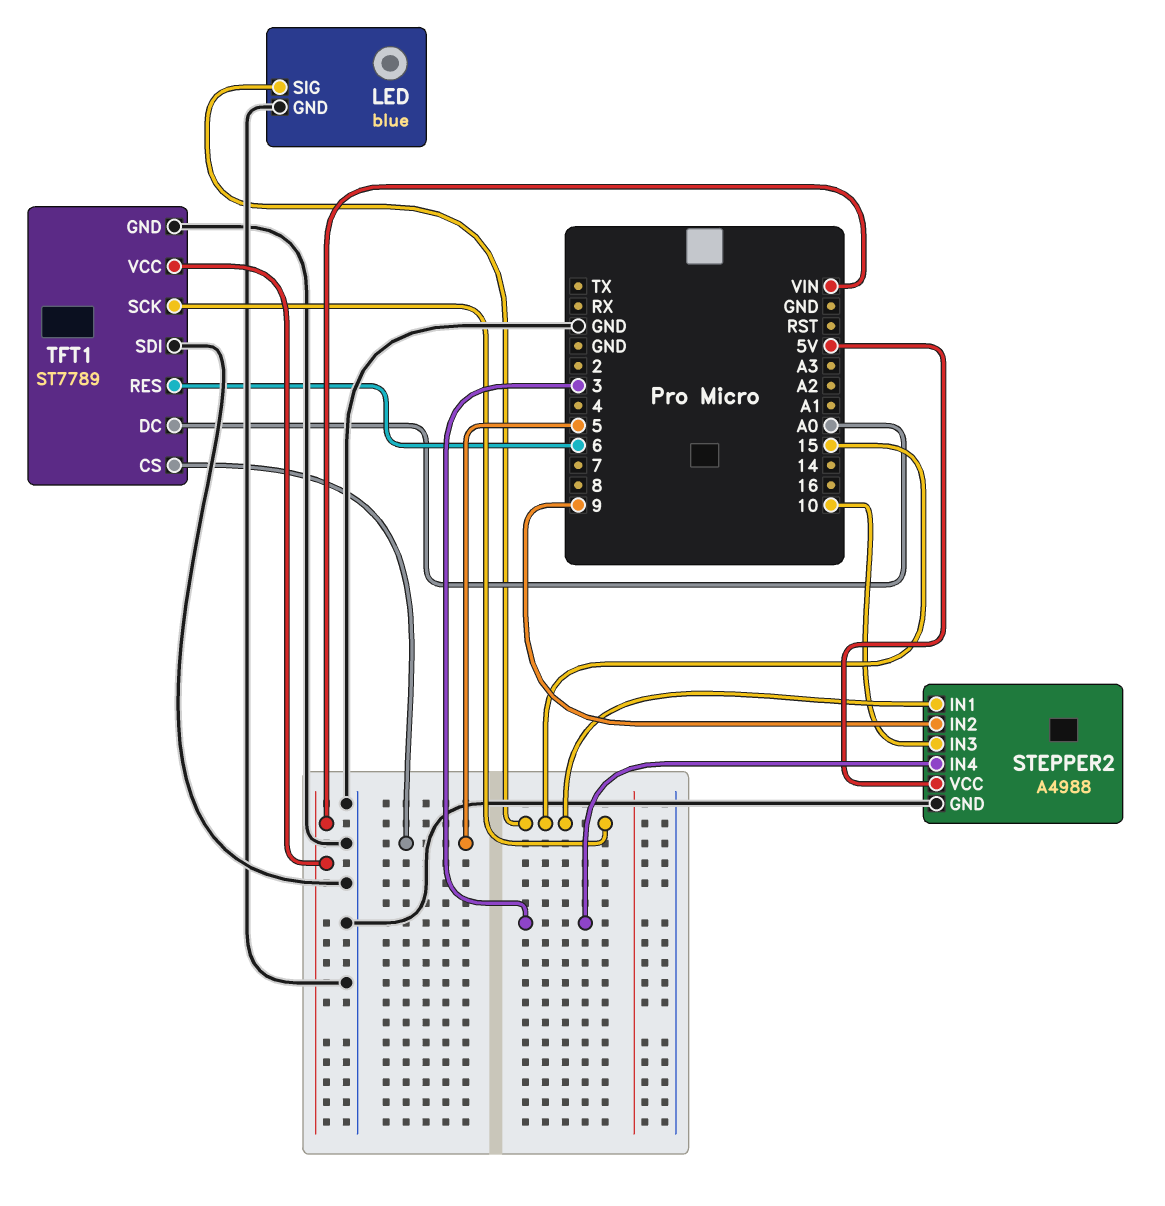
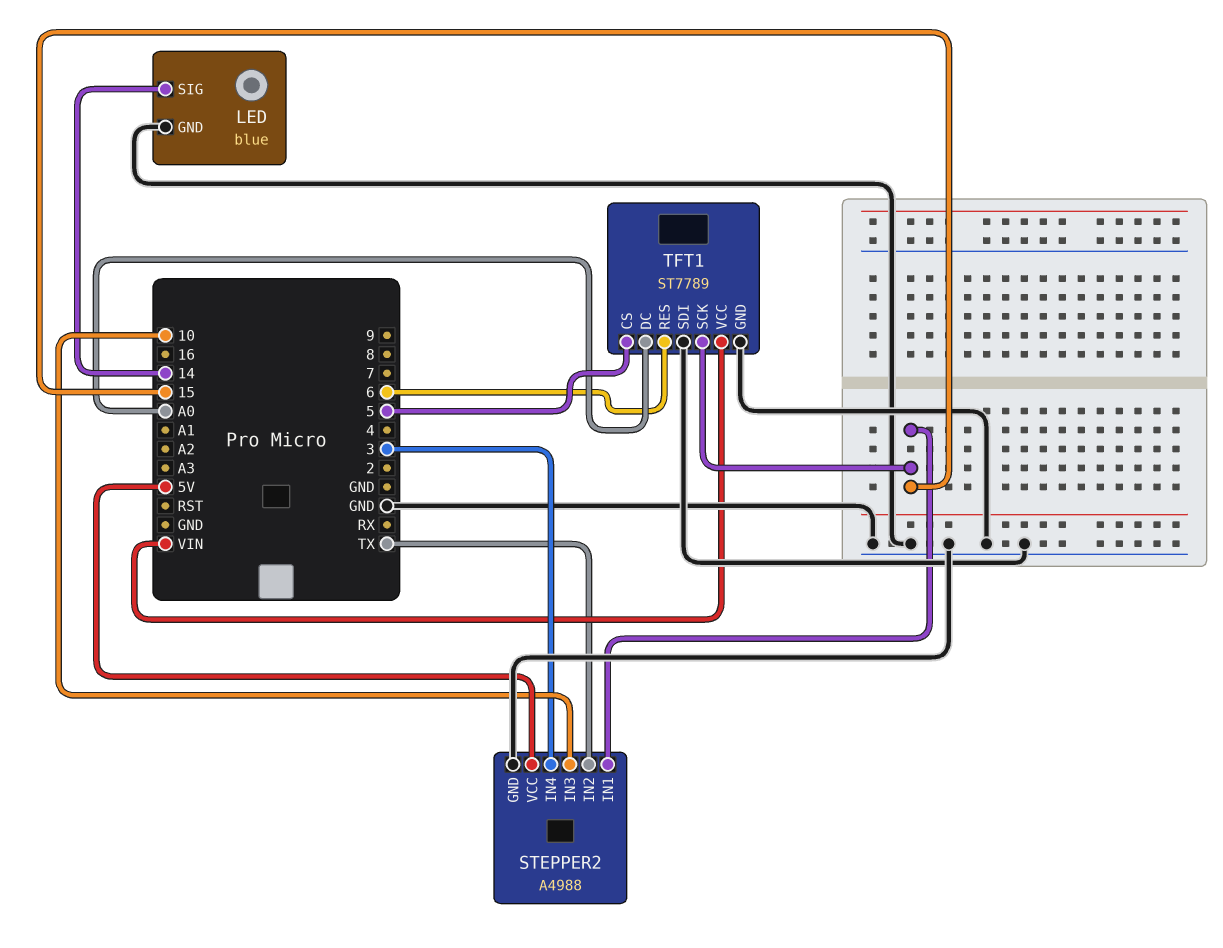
LED pin SIG: 15 -> 14
STEPPER2 pin IN2: 9 -> TX

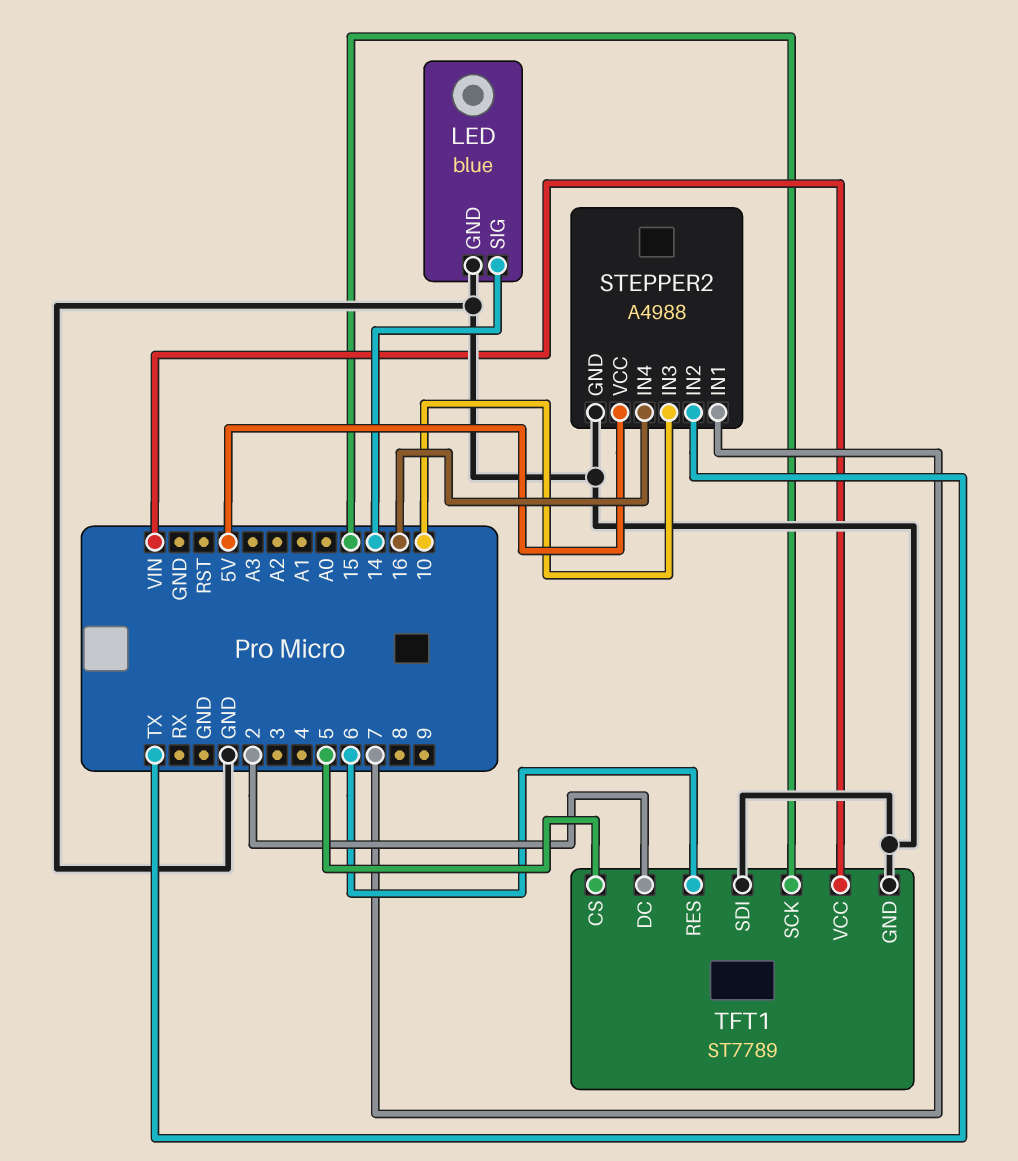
STEPPER2 pin IN1: 15 -> 7
STEPPER2 pin IN4: 3 -> 16
TFT1 pin DC: A0 -> 2

